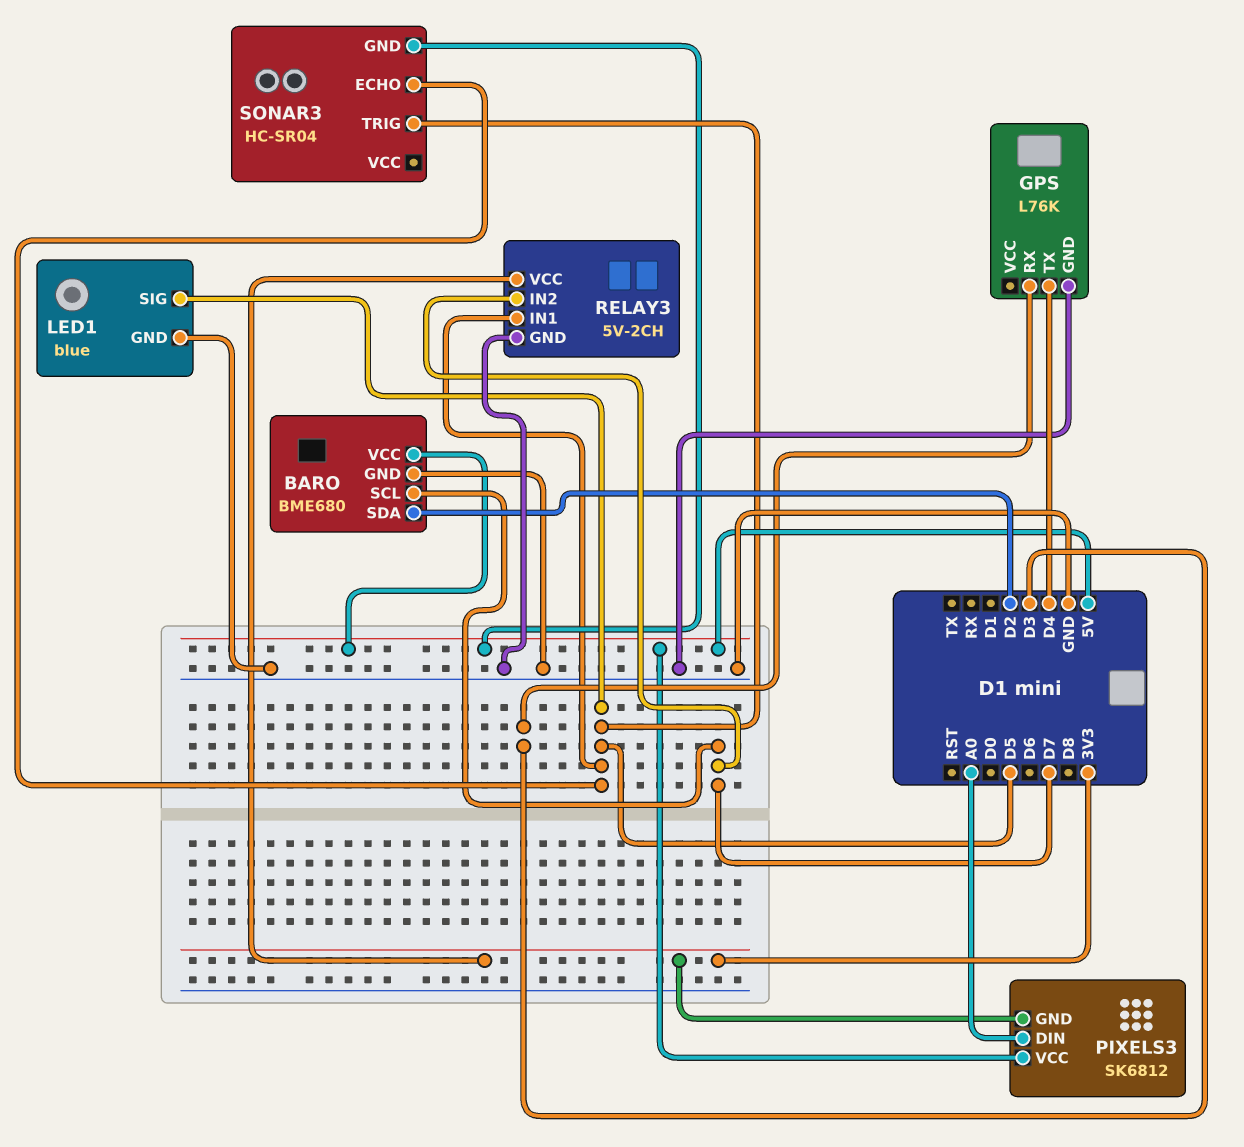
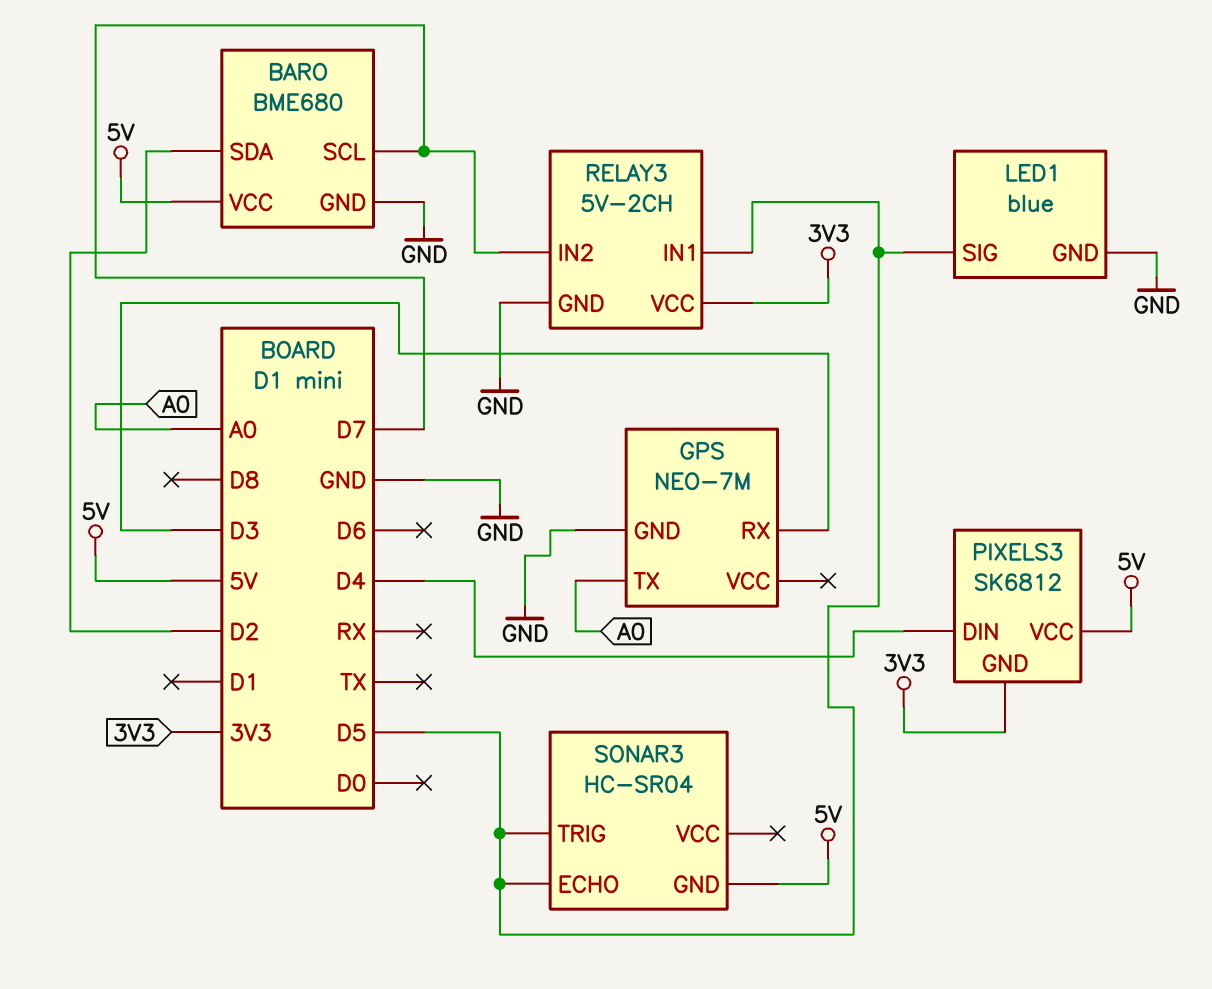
GPS: L76K -> NEO-7M
GPS pin TX: D4 -> A0
PIXELS3 pin DIN: A0 -> D4

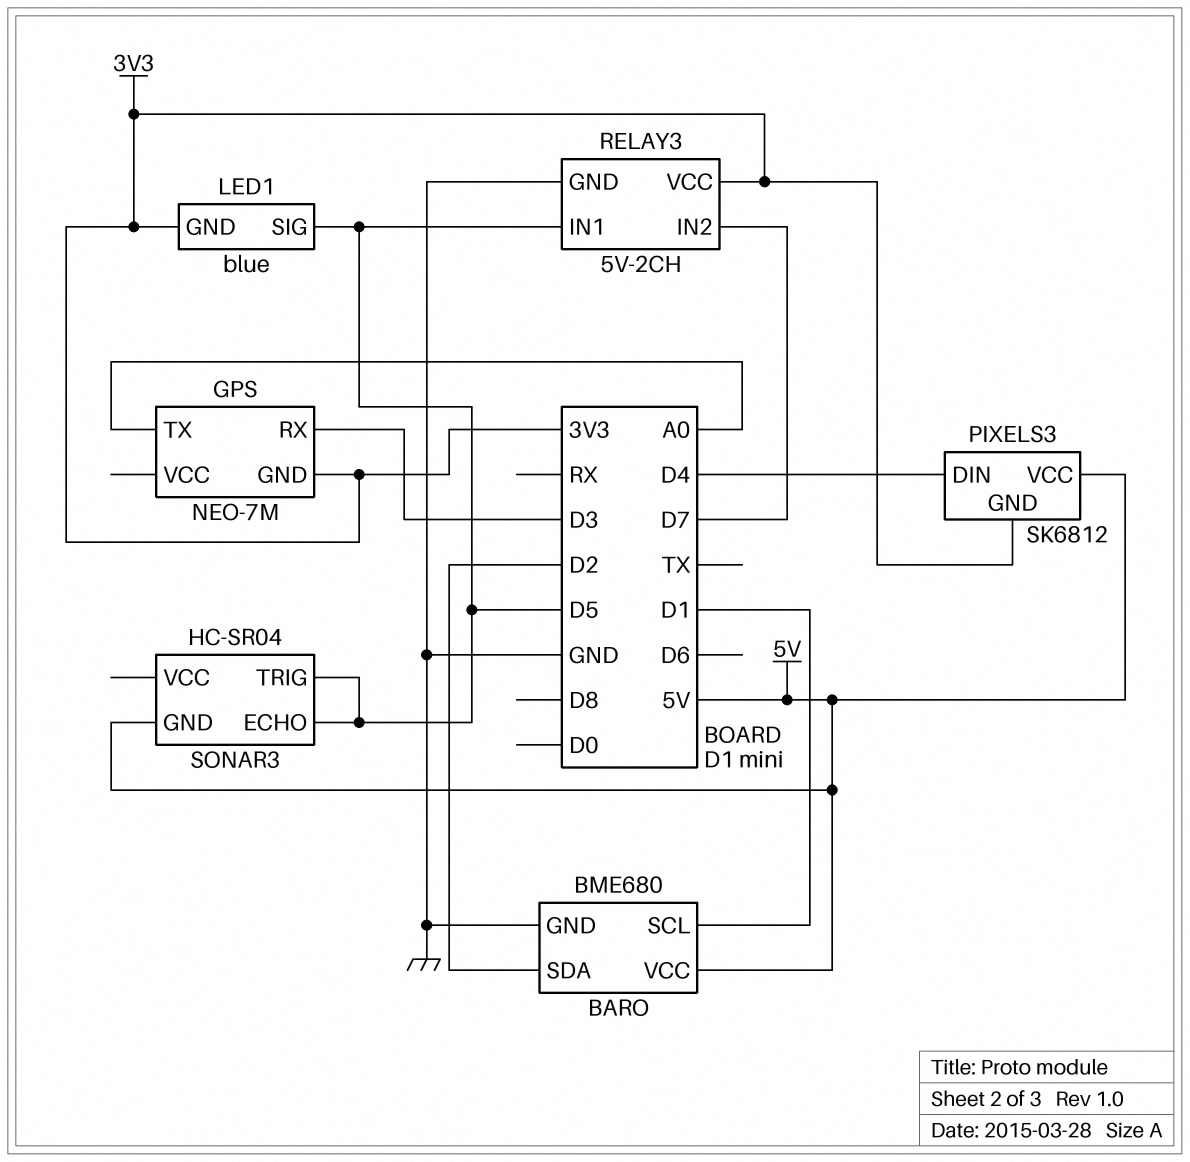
BARO pin SCL: D7 -> D1
GPS pin GND: GND -> 3V3
LED1 pin GND: GND -> 3V3

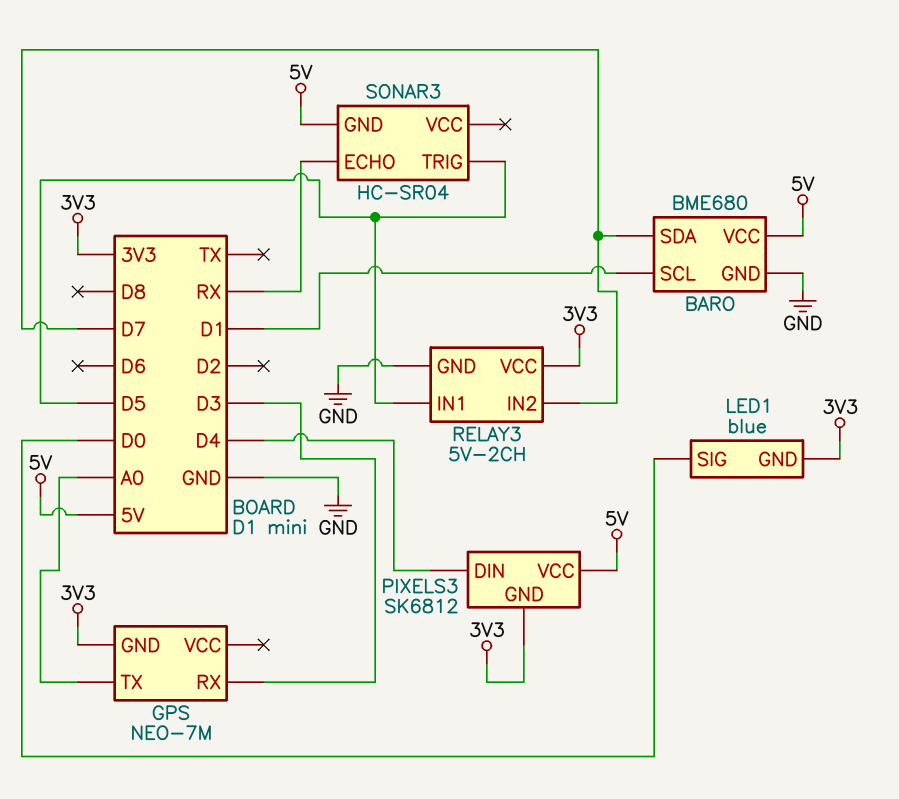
BARO pin SDA: D2 -> D7
LED1 pin SIG: D5 -> D0
SONAR3 pin ECHO: D5 -> RX

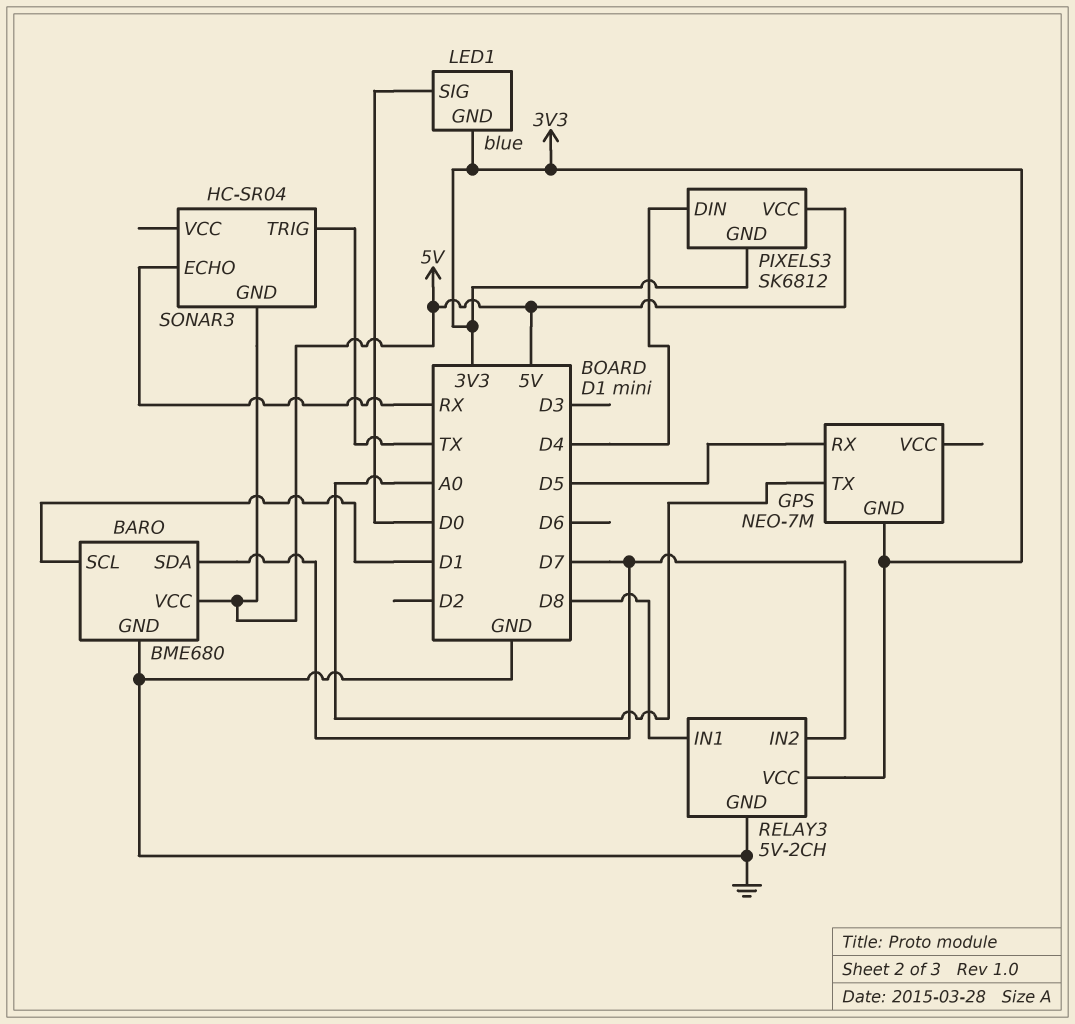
GPS pin RX: D3 -> D5
RELAY3 pin IN1: D5 -> D8
SONAR3 pin TRIG: D5 -> TX

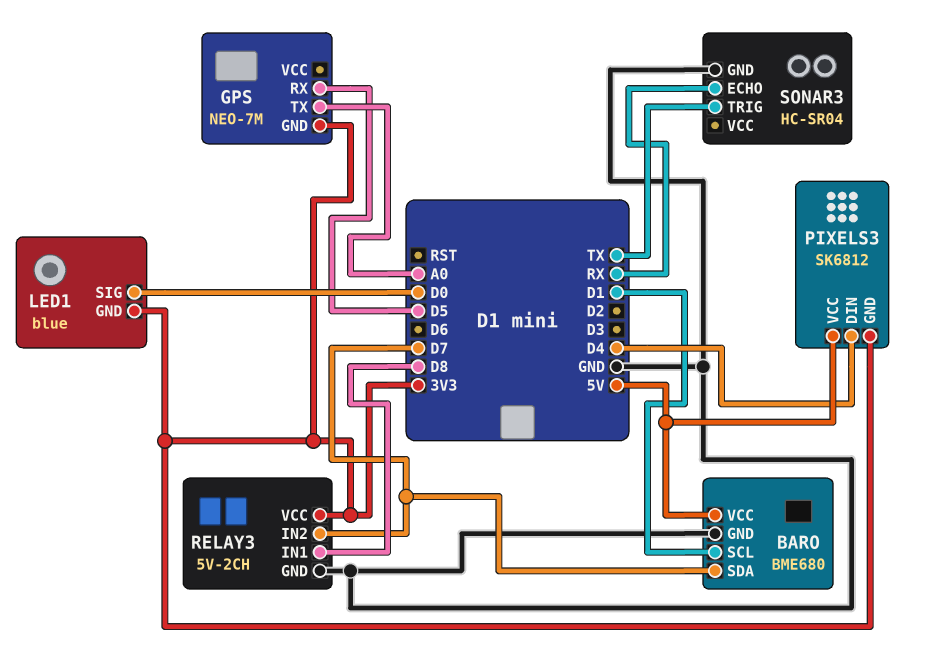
SONAR3 pin GND: 5V -> GND

